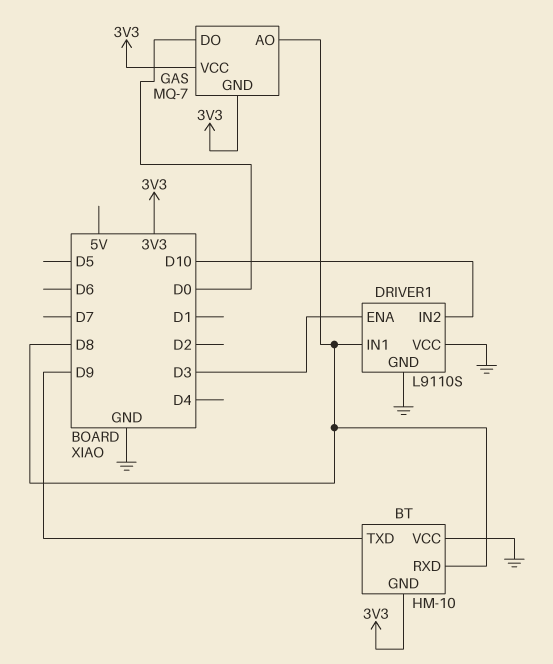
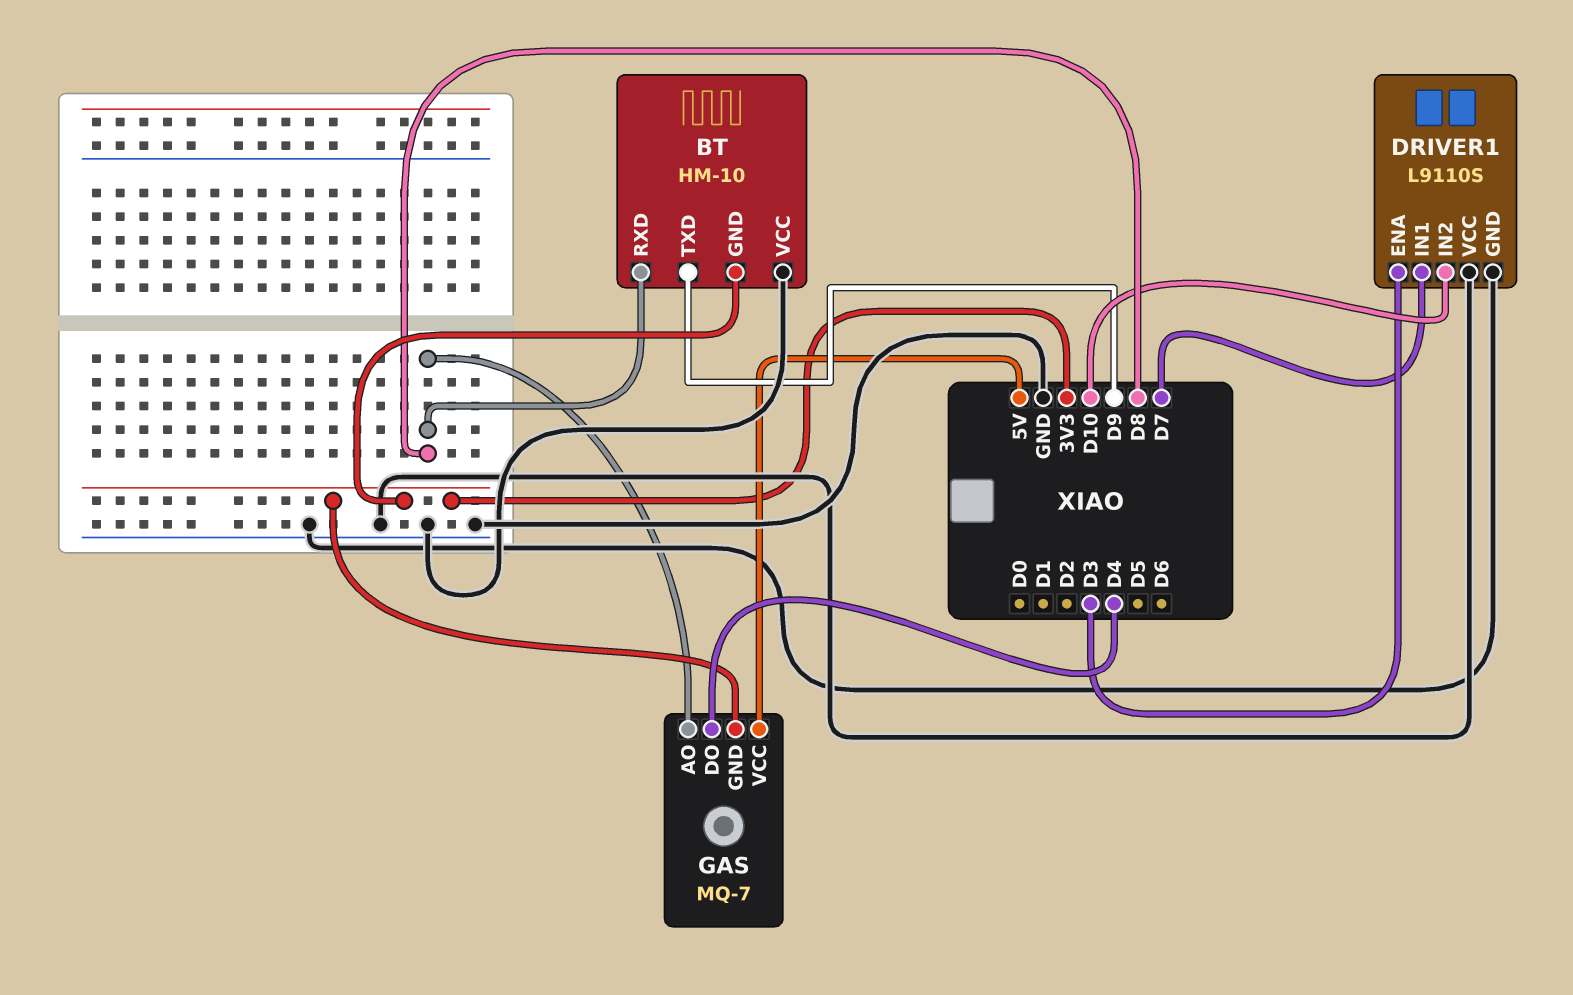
DRIVER1 pin IN1: D8 -> D7
GAS pin DO: D0 -> D4
GAS pin VCC: 3V3 -> 5V

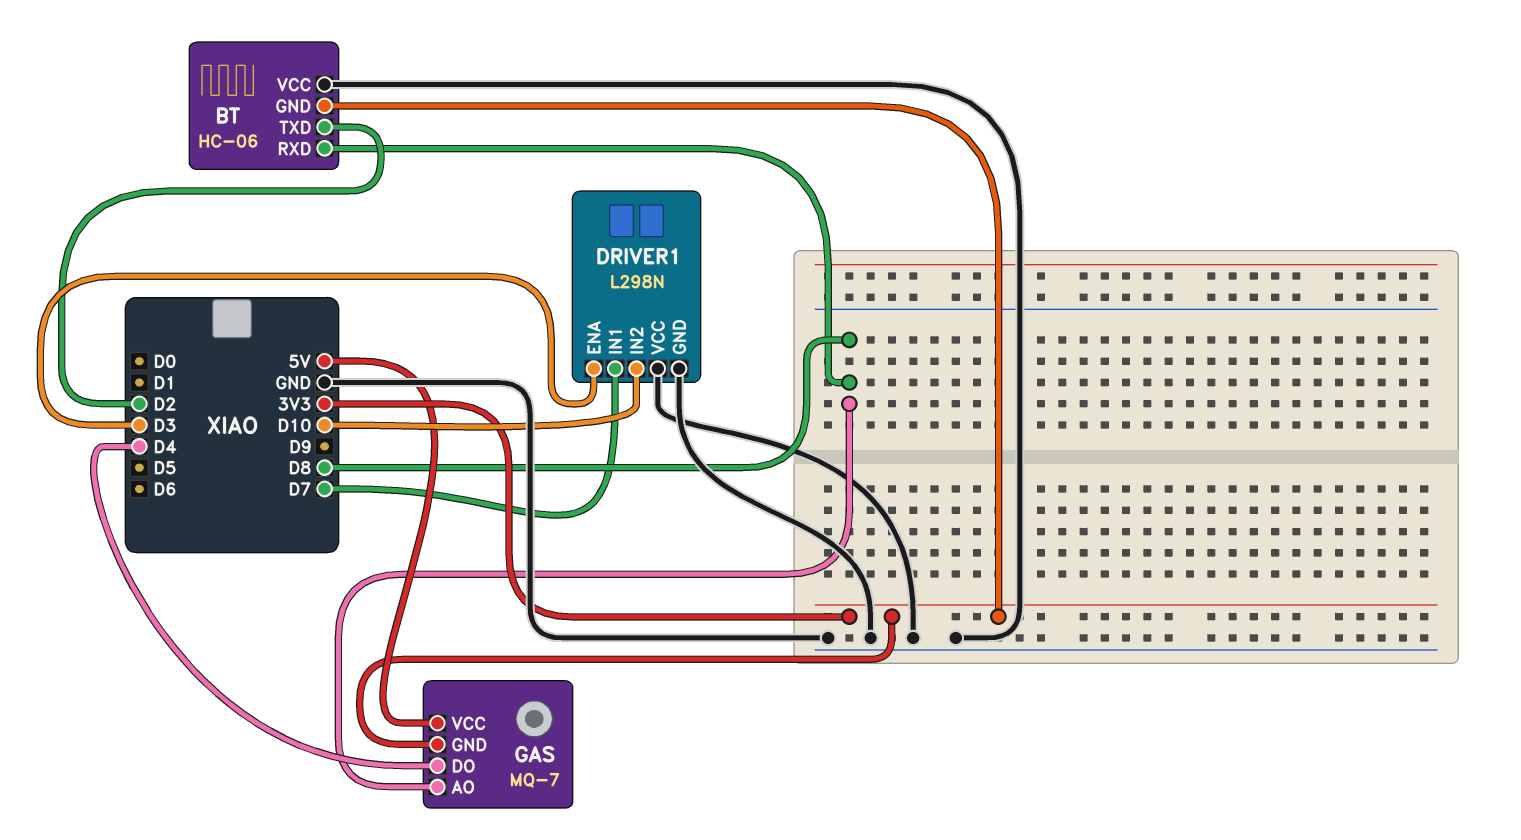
BT: HM-10 -> HC-06
BT pin TXD: D9 -> D2
DRIVER1: L9110S -> L298N

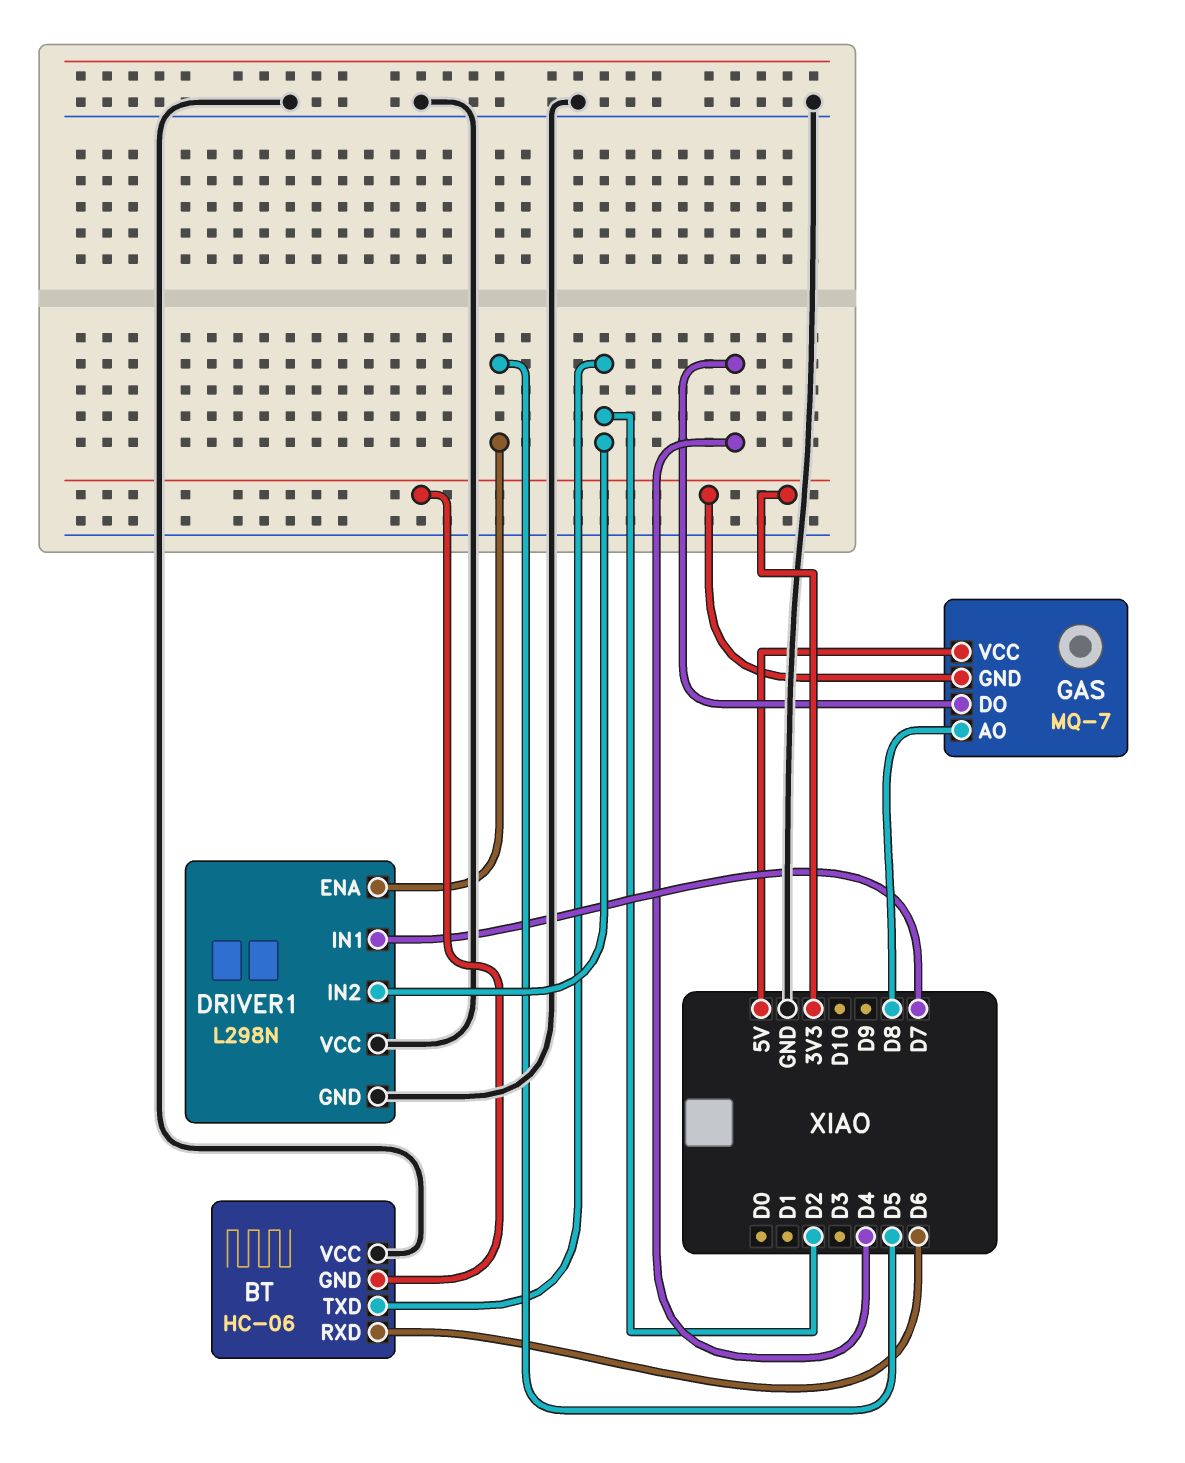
BT pin RXD: D8 -> D6
DRIVER1 pin ENA: D3 -> D5
DRIVER1 pin IN2: D10 -> D2

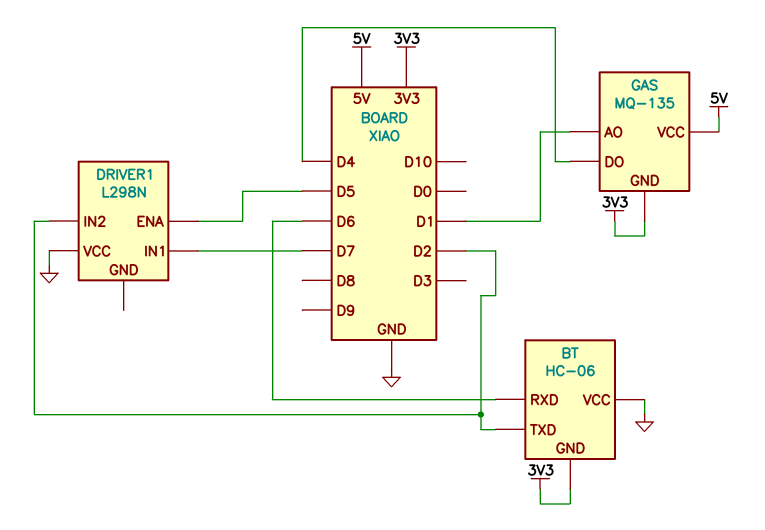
DRIVER1 pin GND: GND -> none
GAS: MQ-7 -> MQ-135
GAS pin AO: D8 -> D1

